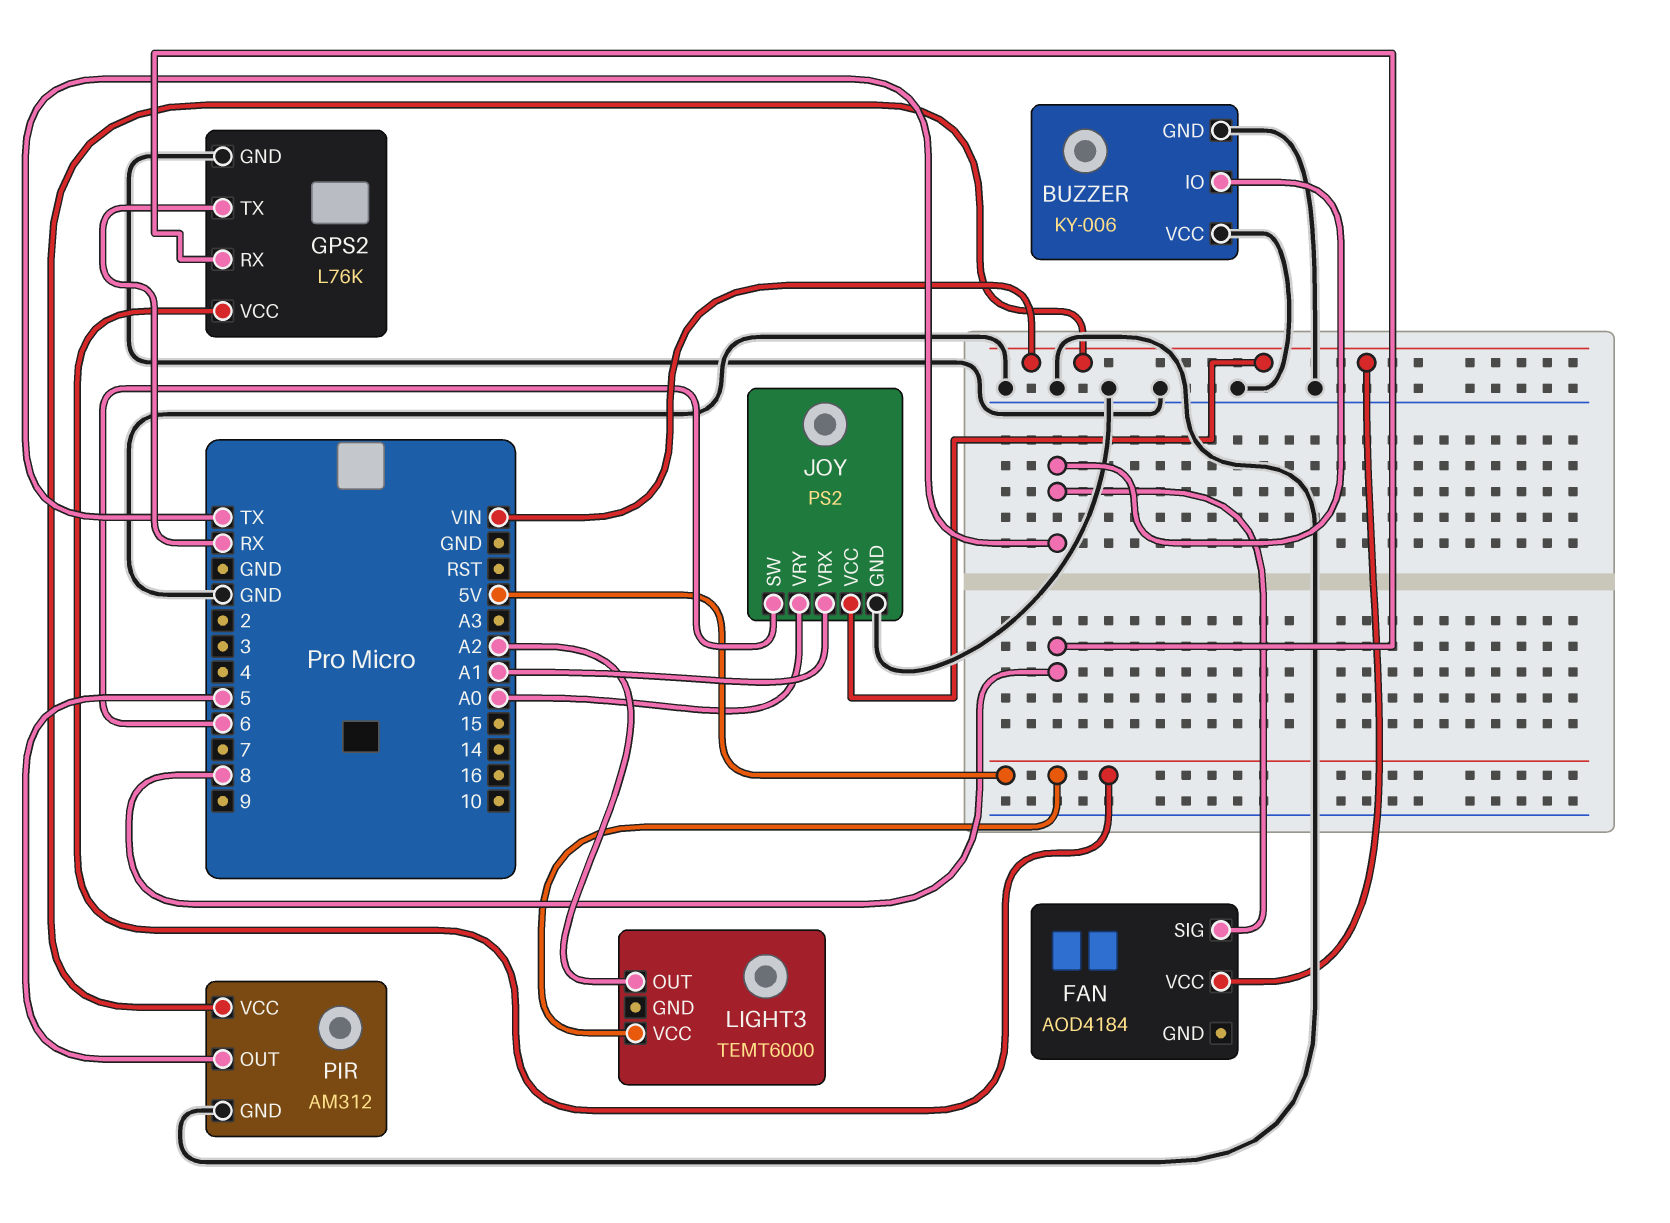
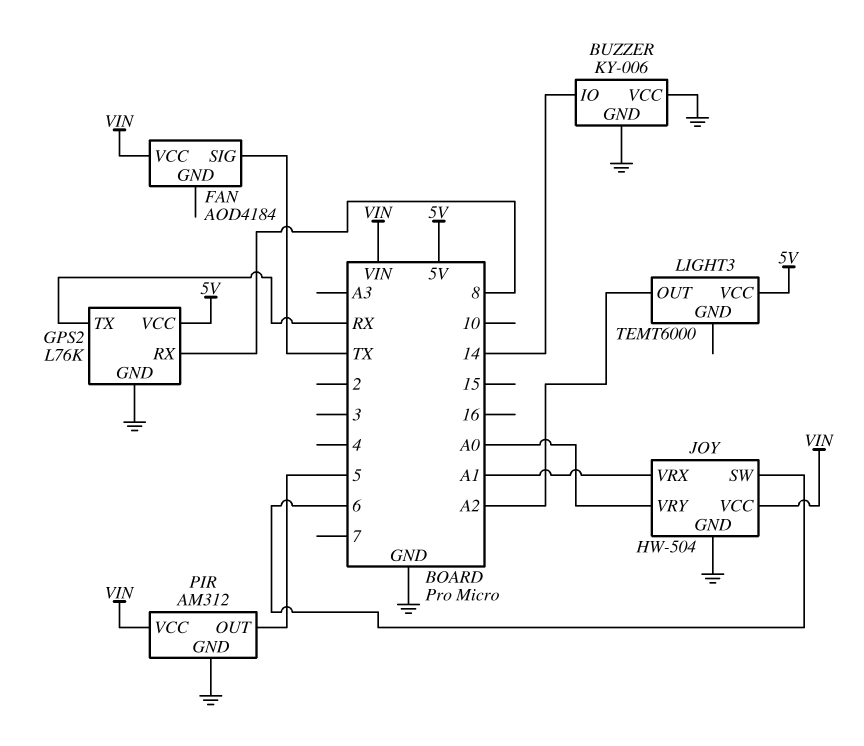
BUZZER pin IO: TX -> 14
JOY: PS2 -> HW-504

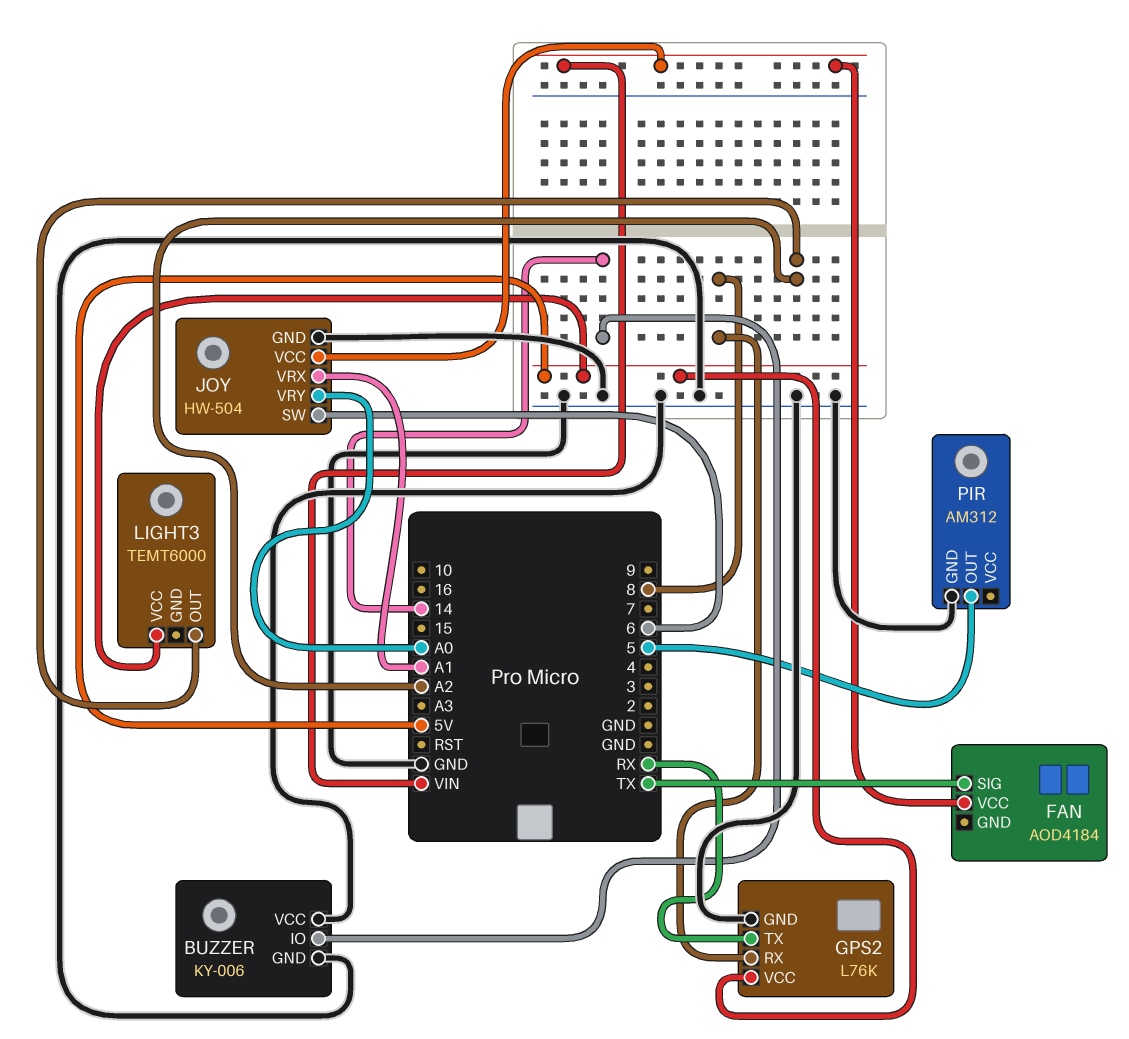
PIR pin VCC: VIN -> none

